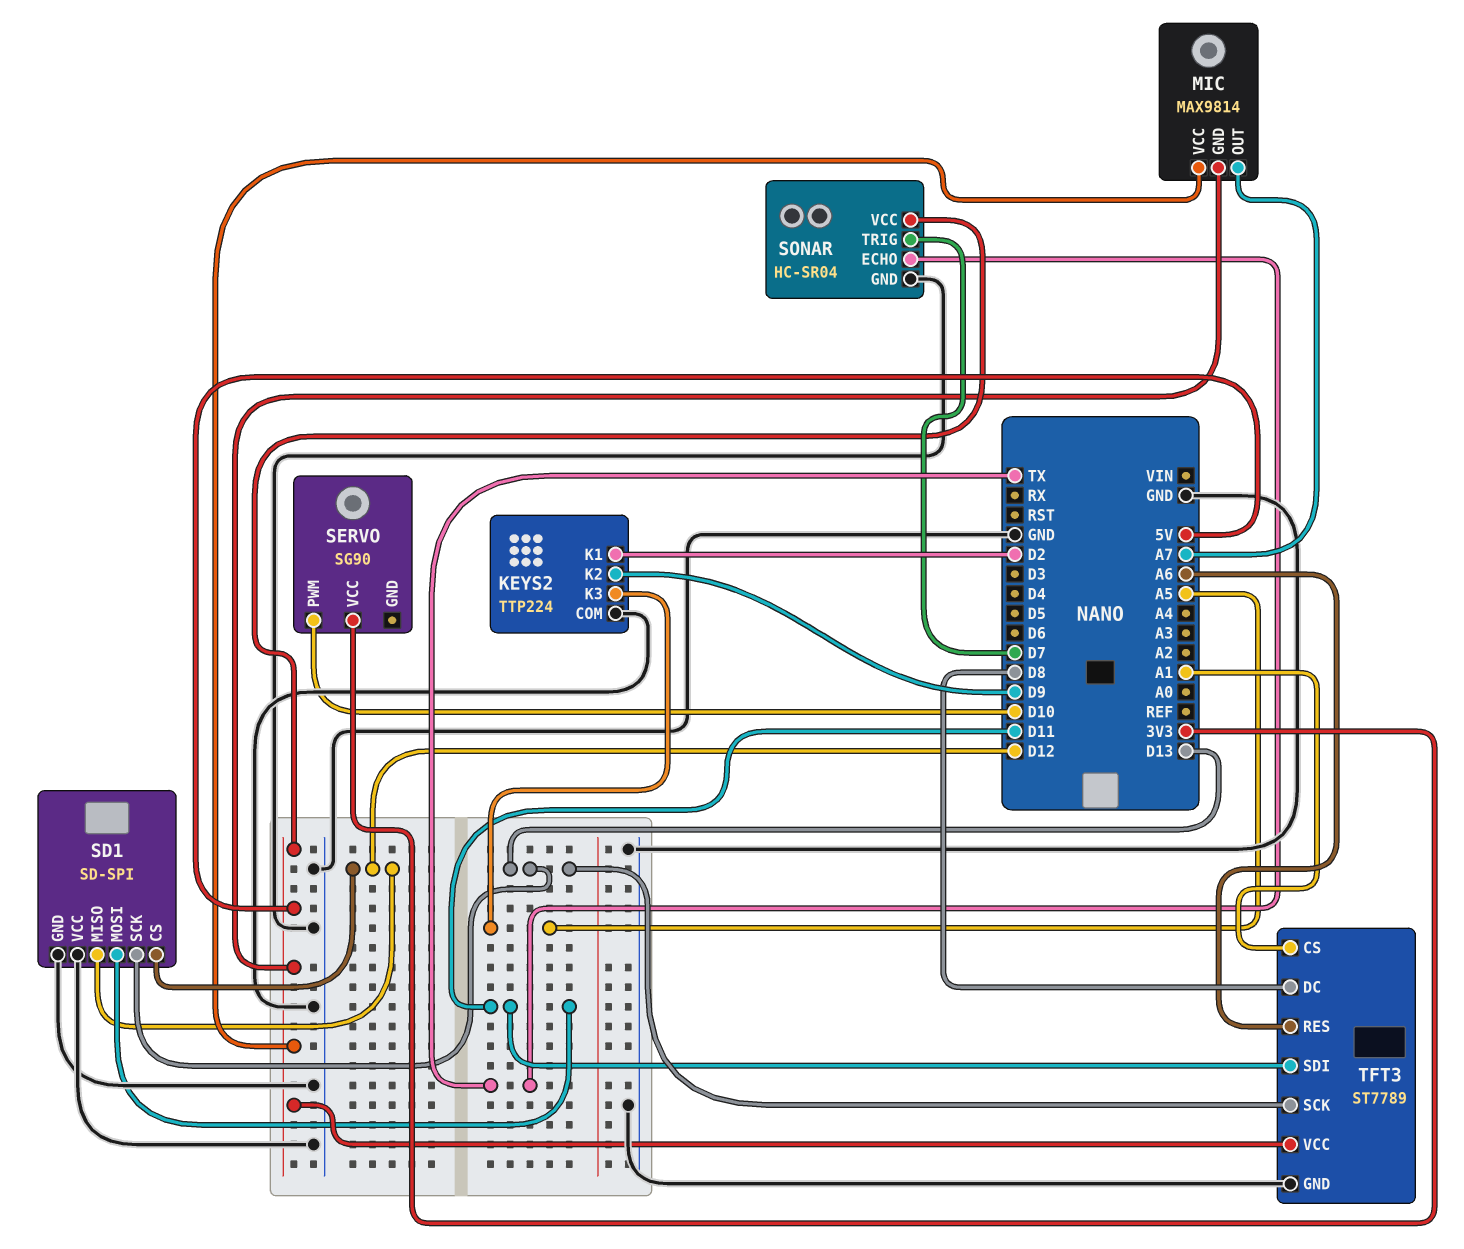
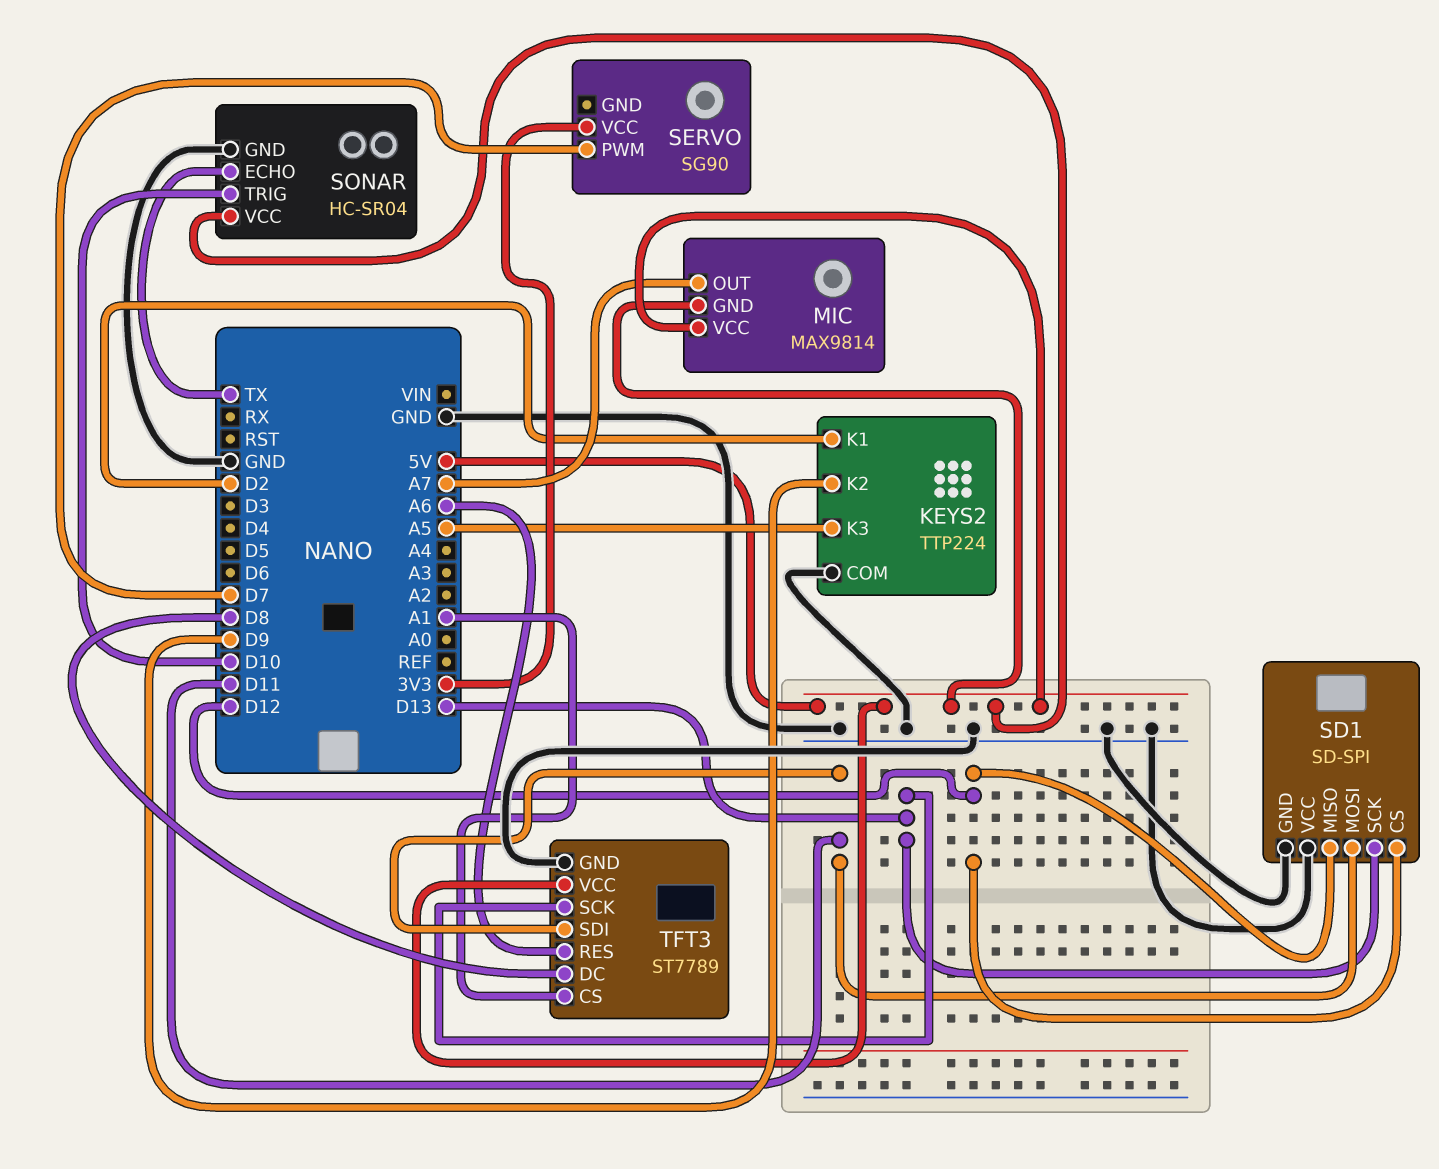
SERVO pin PWM: D10 -> D7
SONAR pin TRIG: D7 -> D10

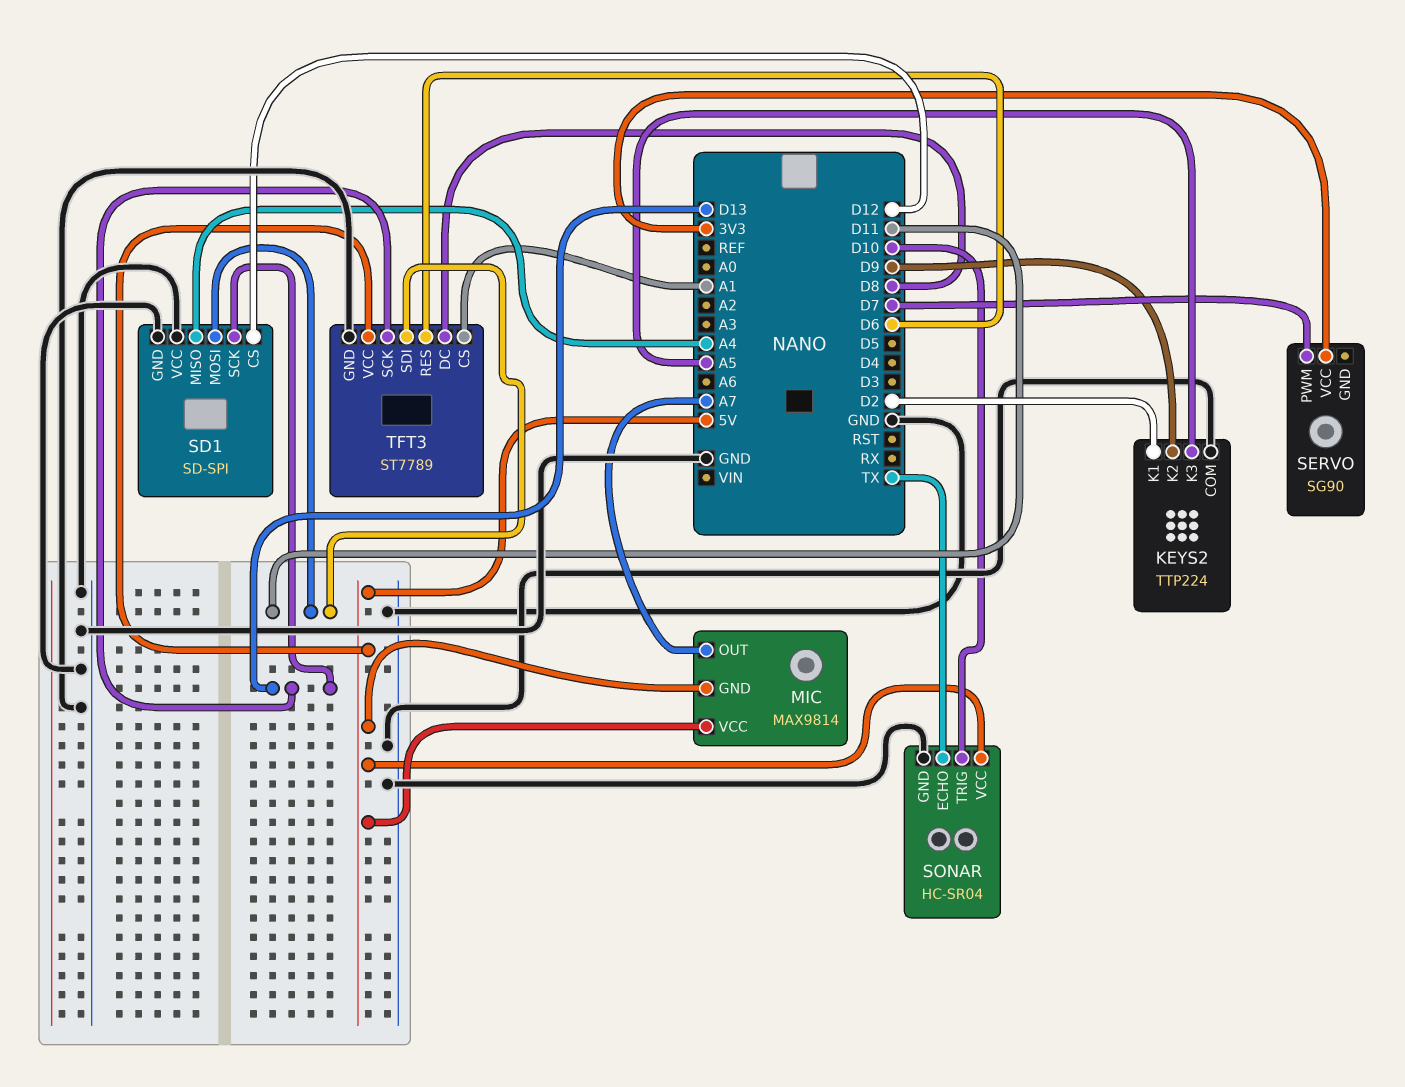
SD1 pin MISO: D12 -> A4
TFT3 pin RES: A6 -> D6

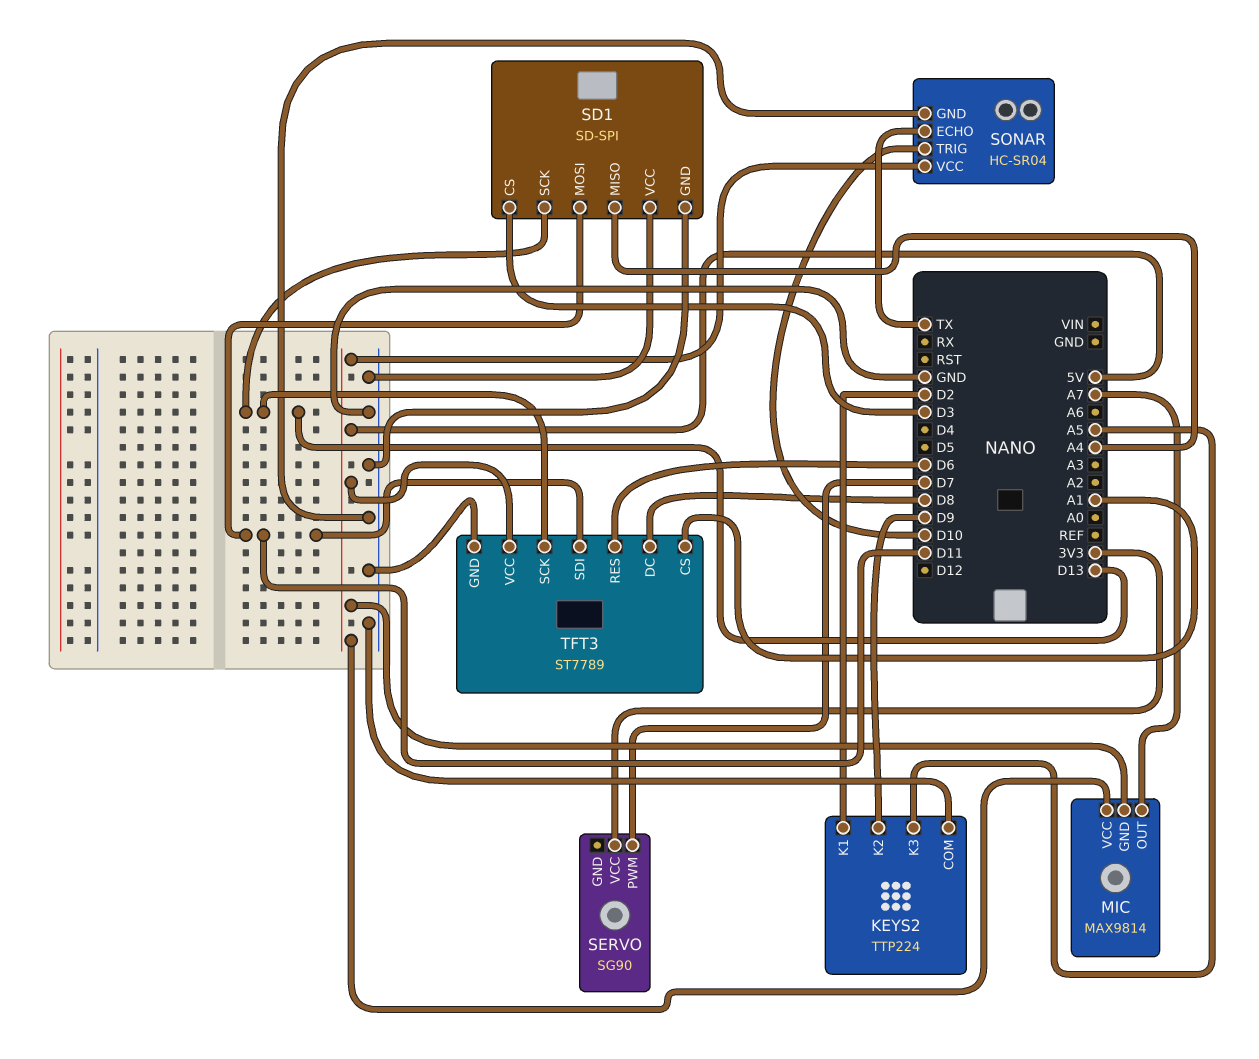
SD1 pin CS: D12 -> D3

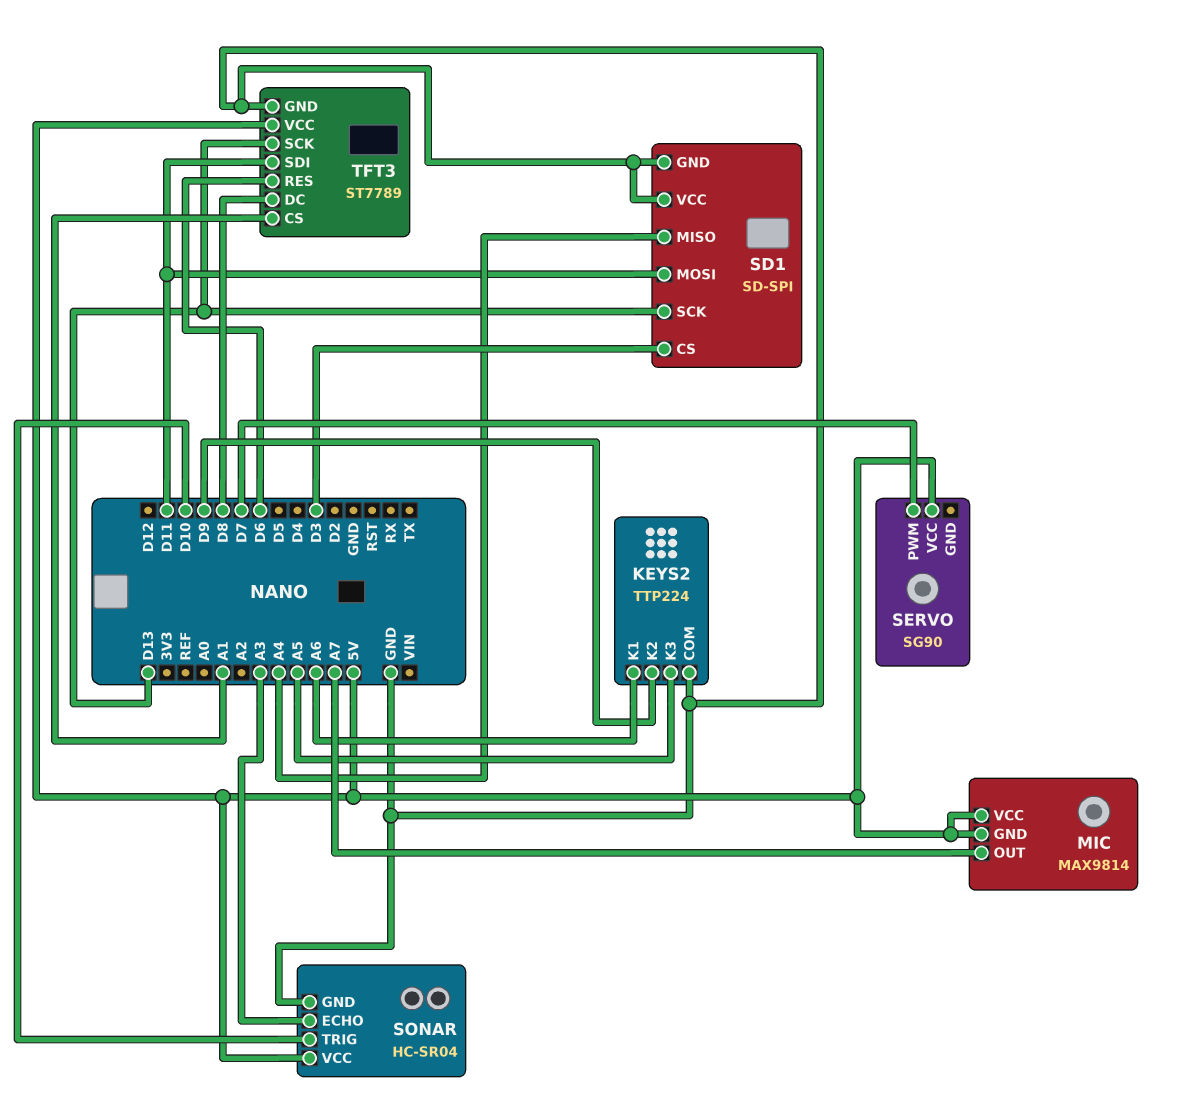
KEYS2 pin K1: D2 -> A6
SERVO pin VCC: 3V3 -> 5V
SONAR pin ECHO: TX -> A3

